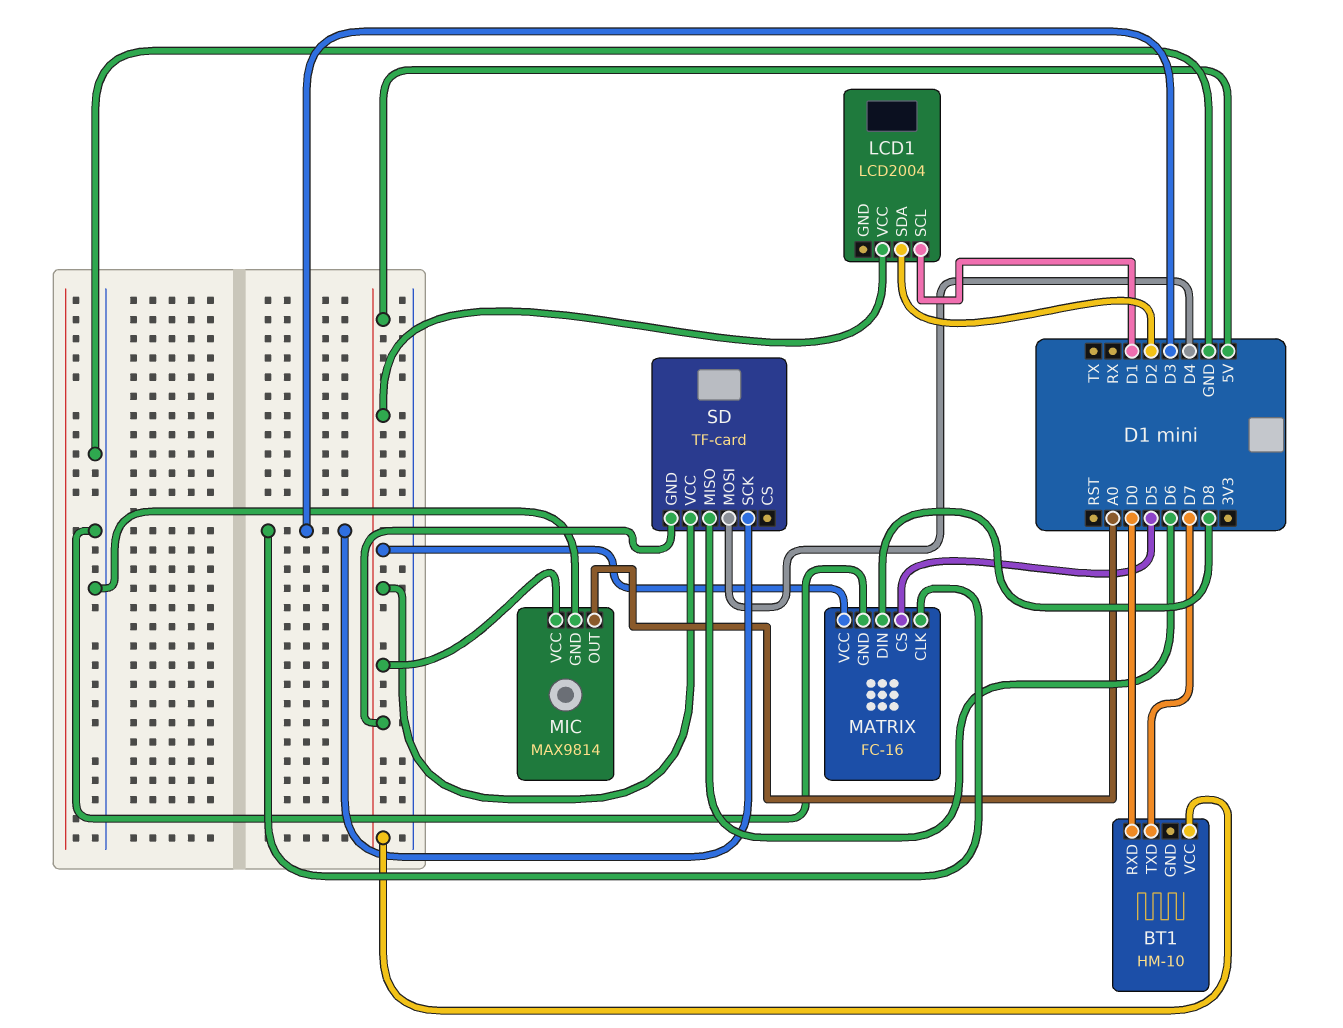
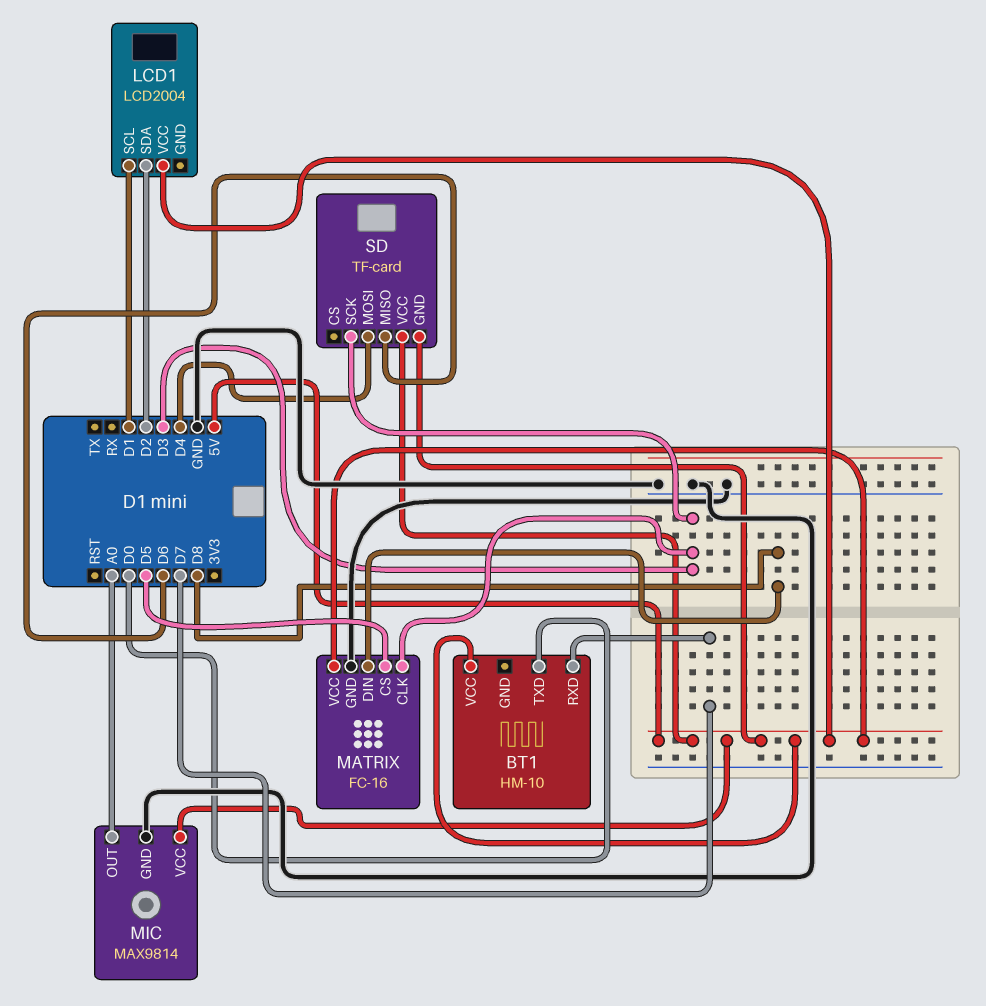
BT1 pin RXD: D0 -> D7
BT1 pin TXD: D7 -> D0

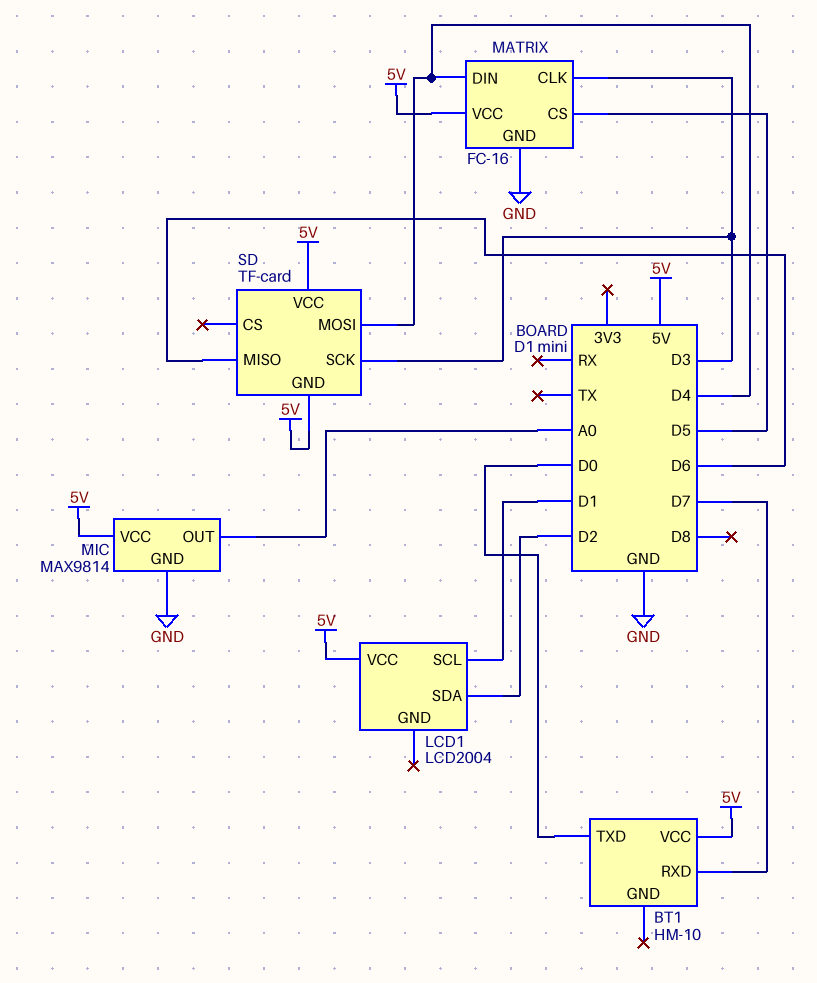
MATRIX pin DIN: D8 -> D4

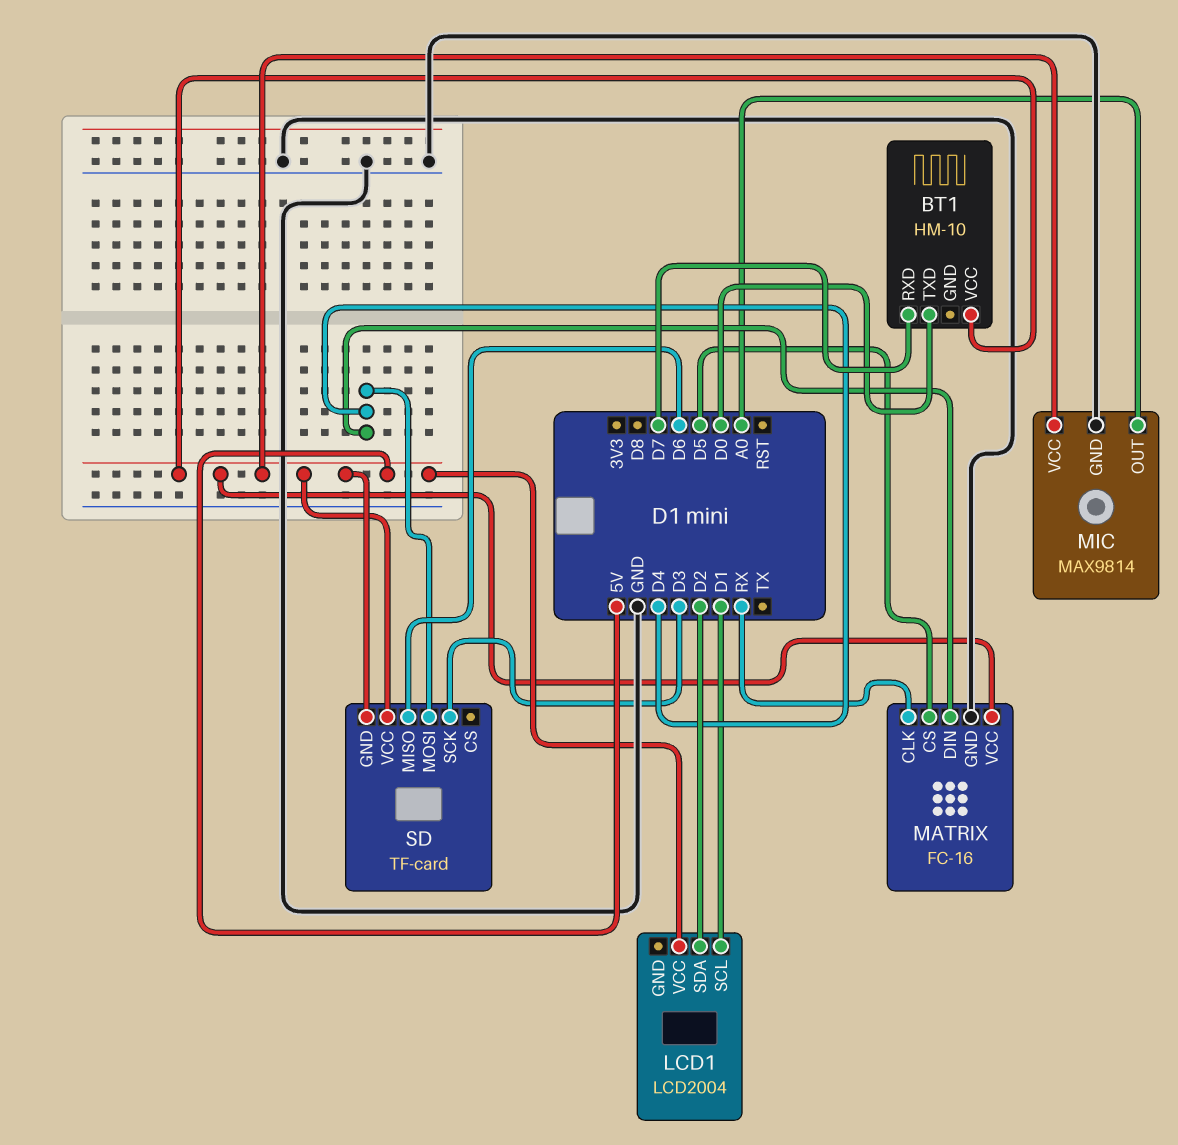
MATRIX pin CLK: D3 -> RX

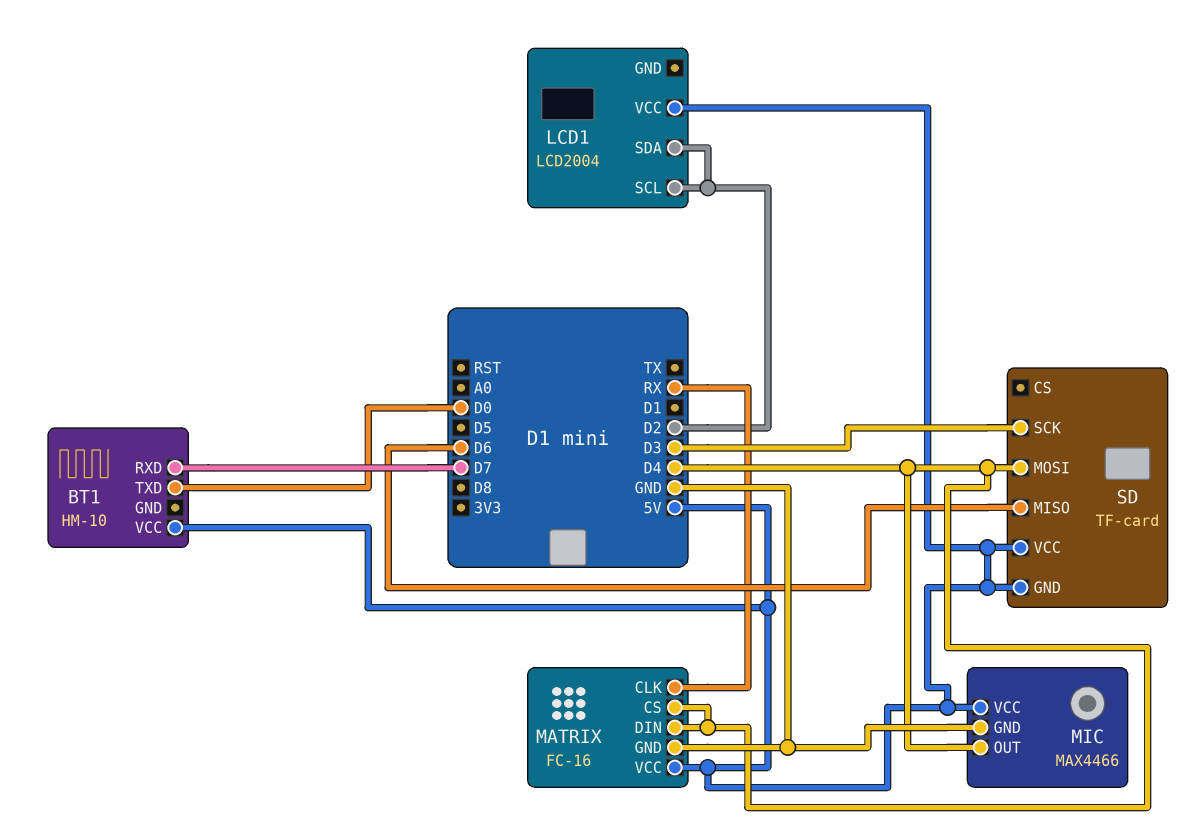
LCD1 pin SCL: D1 -> D2
MATRIX pin CS: D5 -> D4
MIC: MAX9814 -> MAX4466
MIC pin OUT: A0 -> D4

